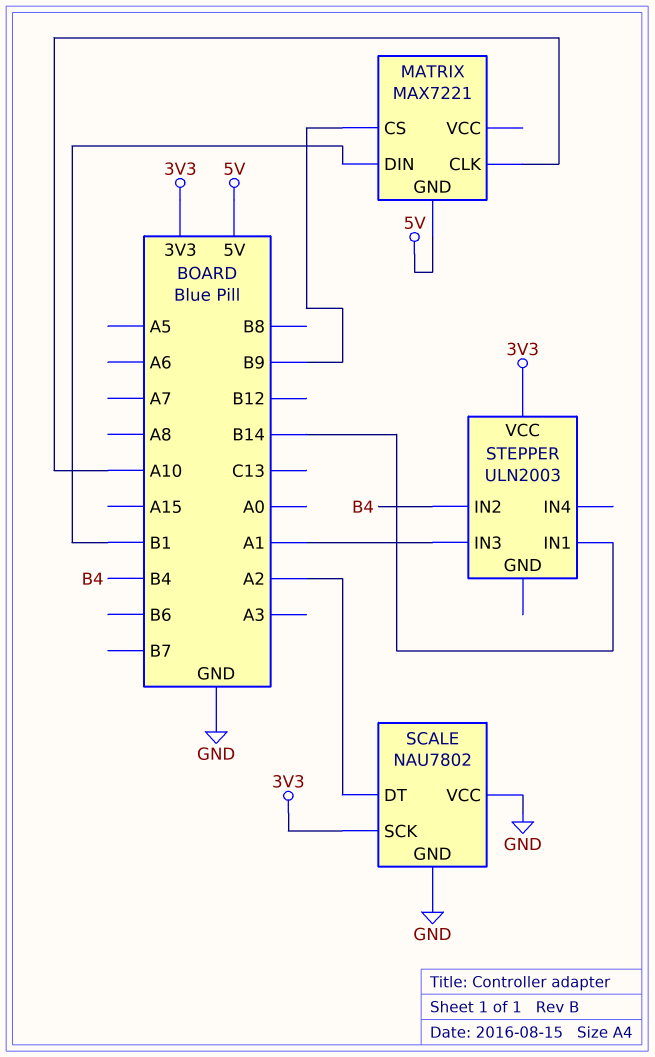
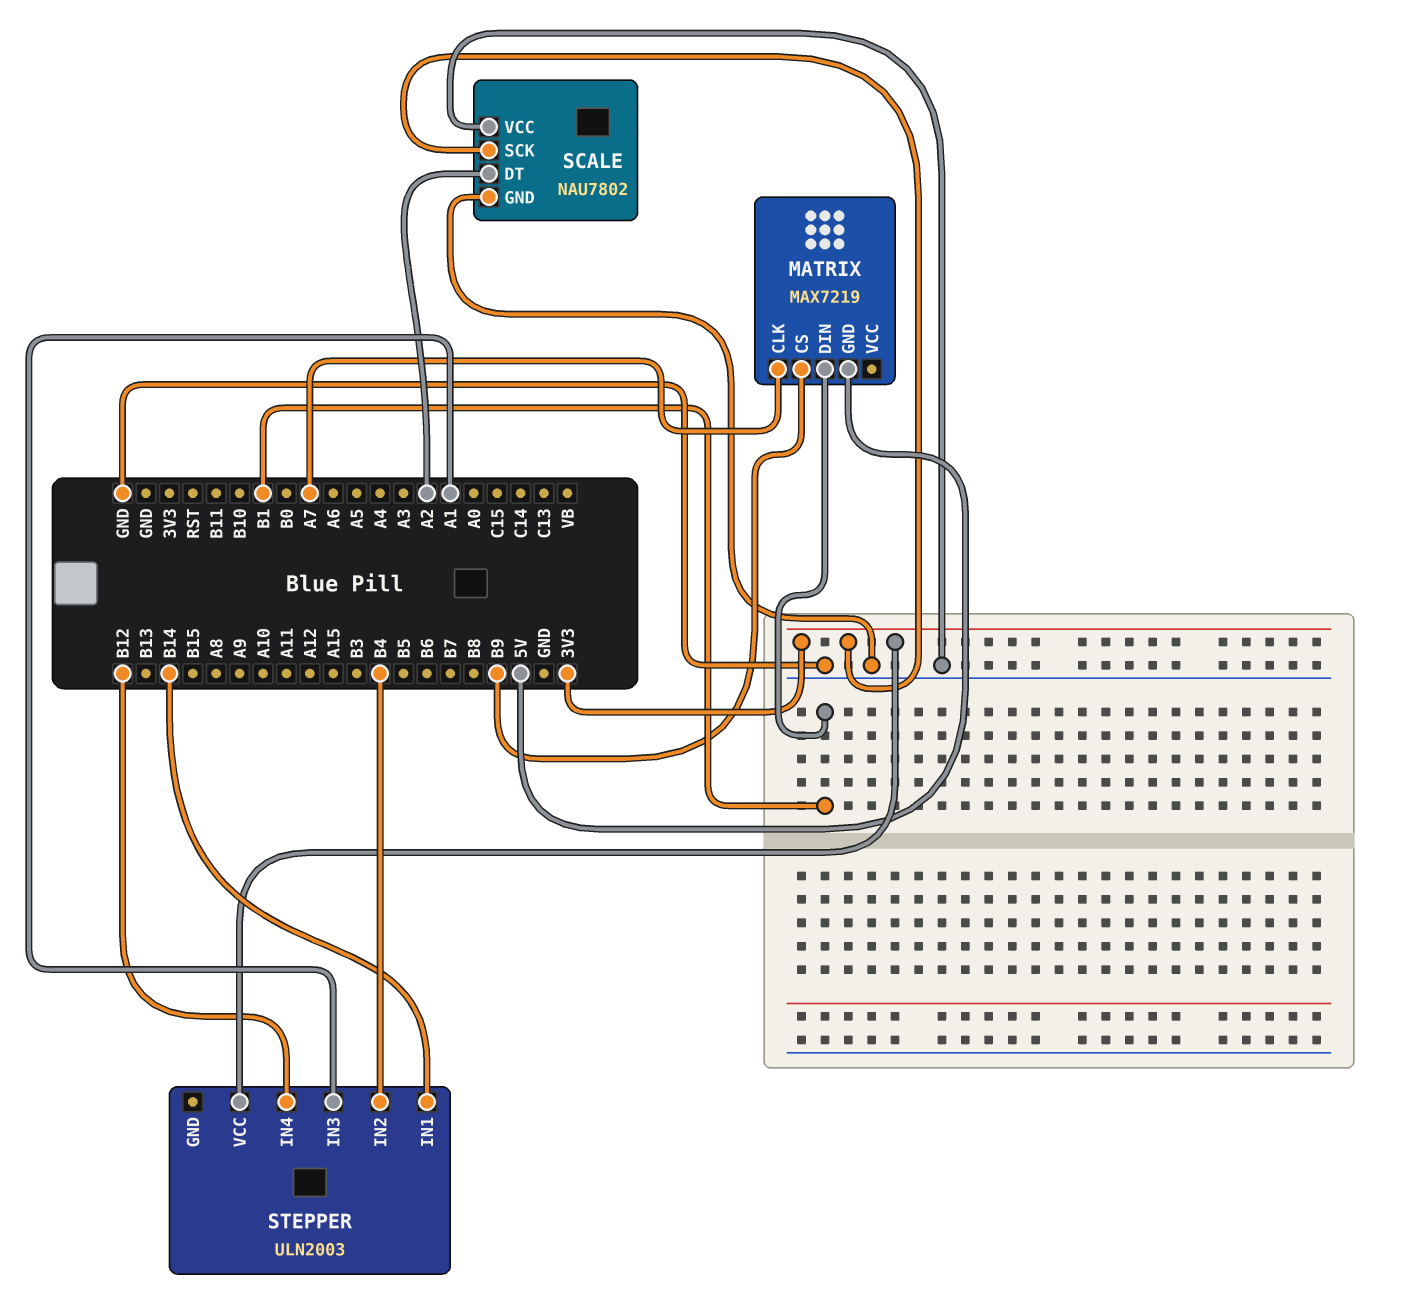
MATRIX: MAX7221 -> MAX7219
MATRIX pin CLK: A10 -> A7
STEPPER pin IN4: none -> B12

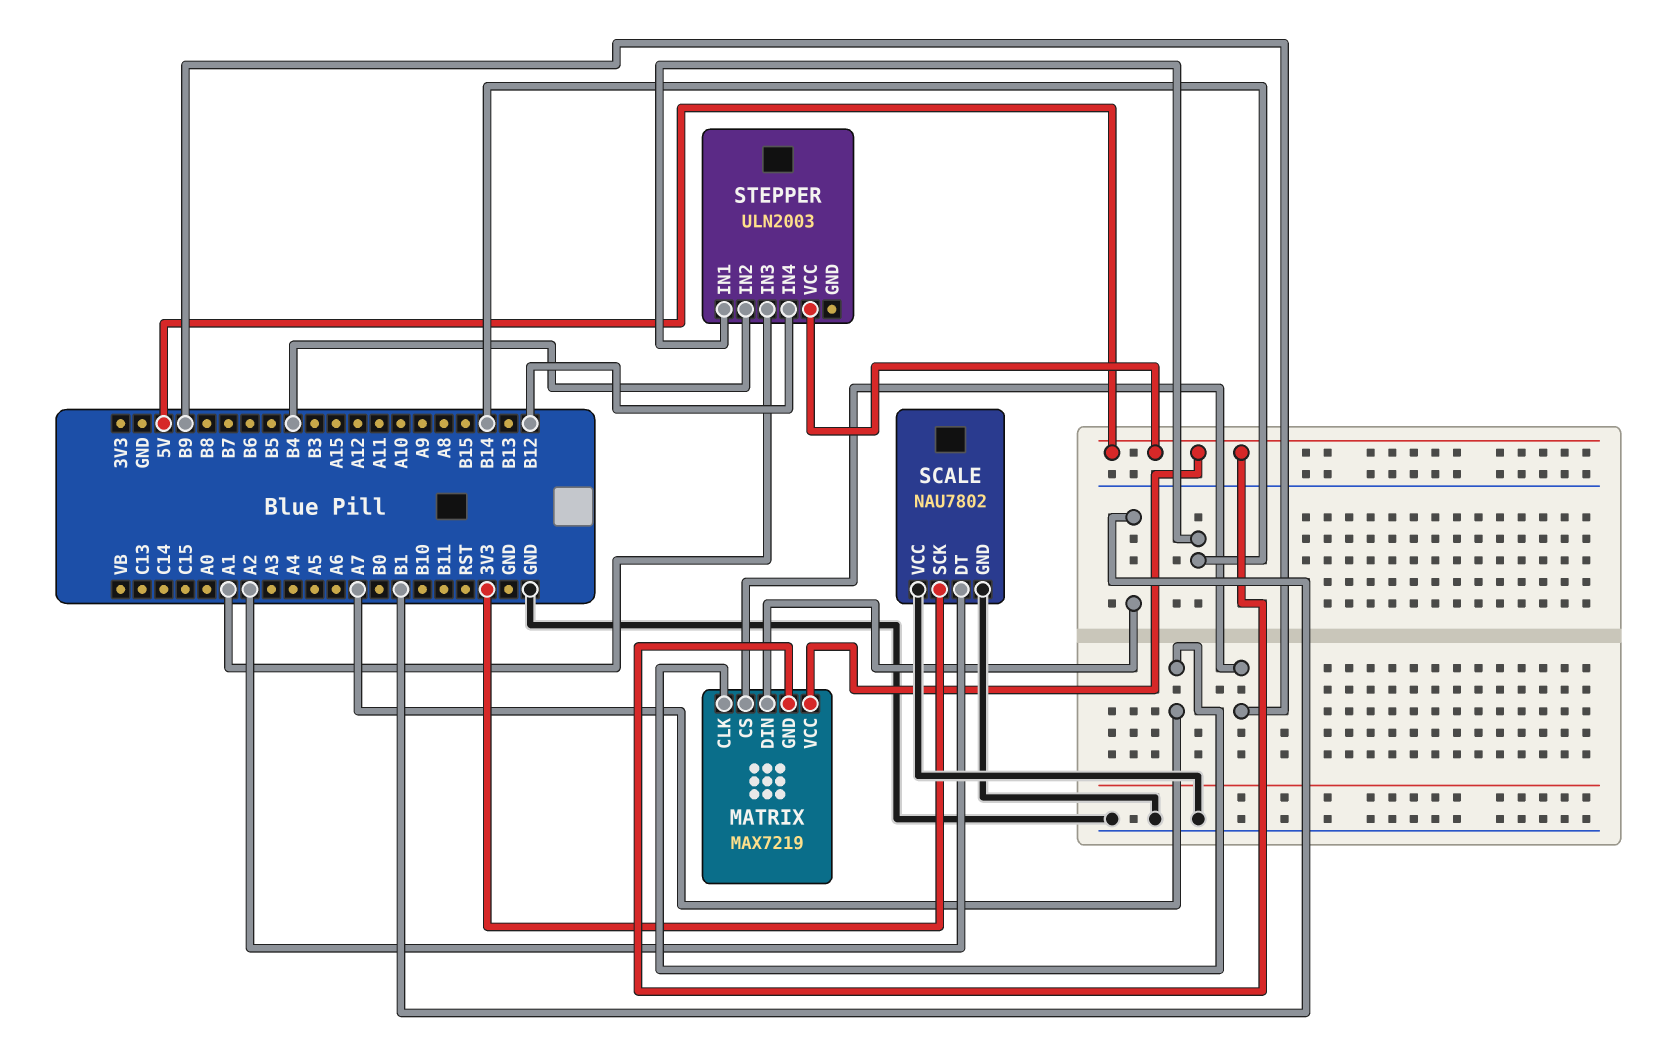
MATRIX pin VCC: none -> 5V
STEPPER pin VCC: 3V3 -> 5V

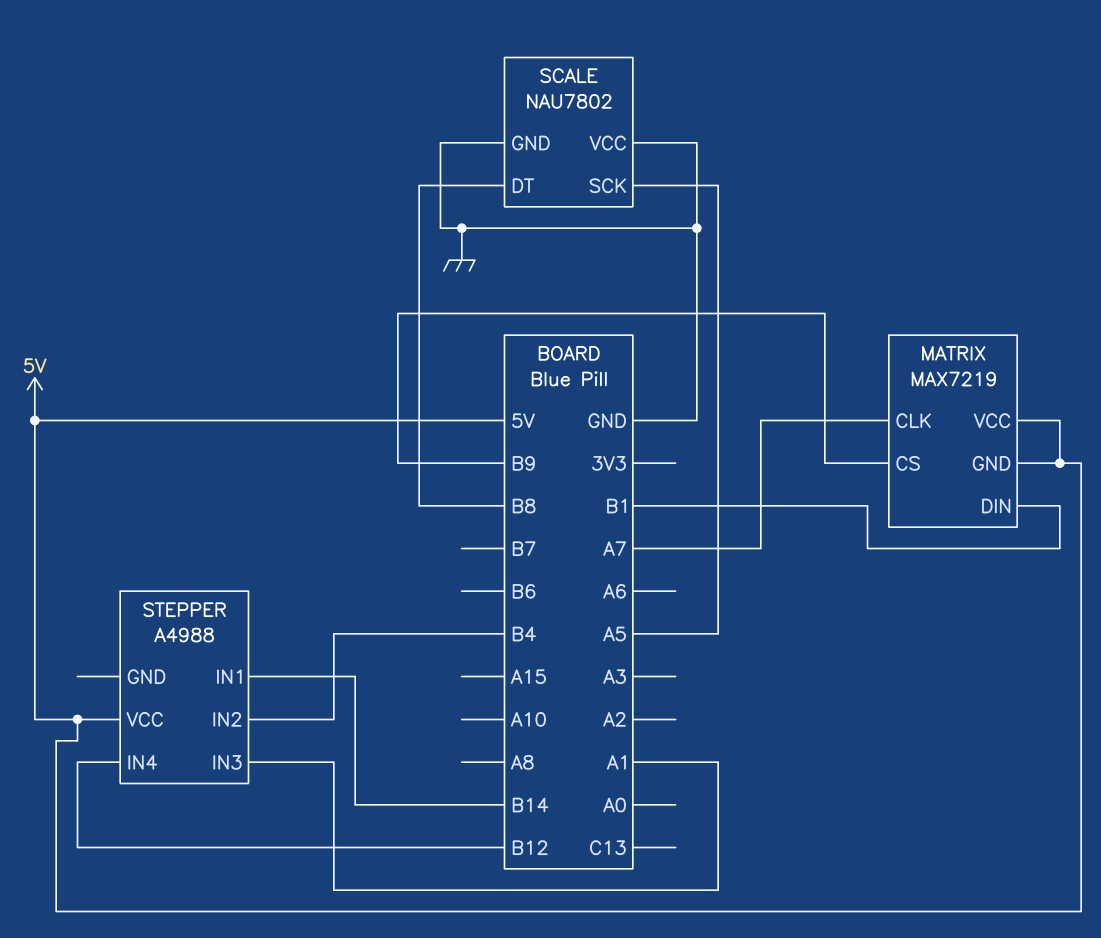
SCALE pin DT: A2 -> B8
SCALE pin SCK: 3V3 -> A5
STEPPER: ULN2003 -> A4988

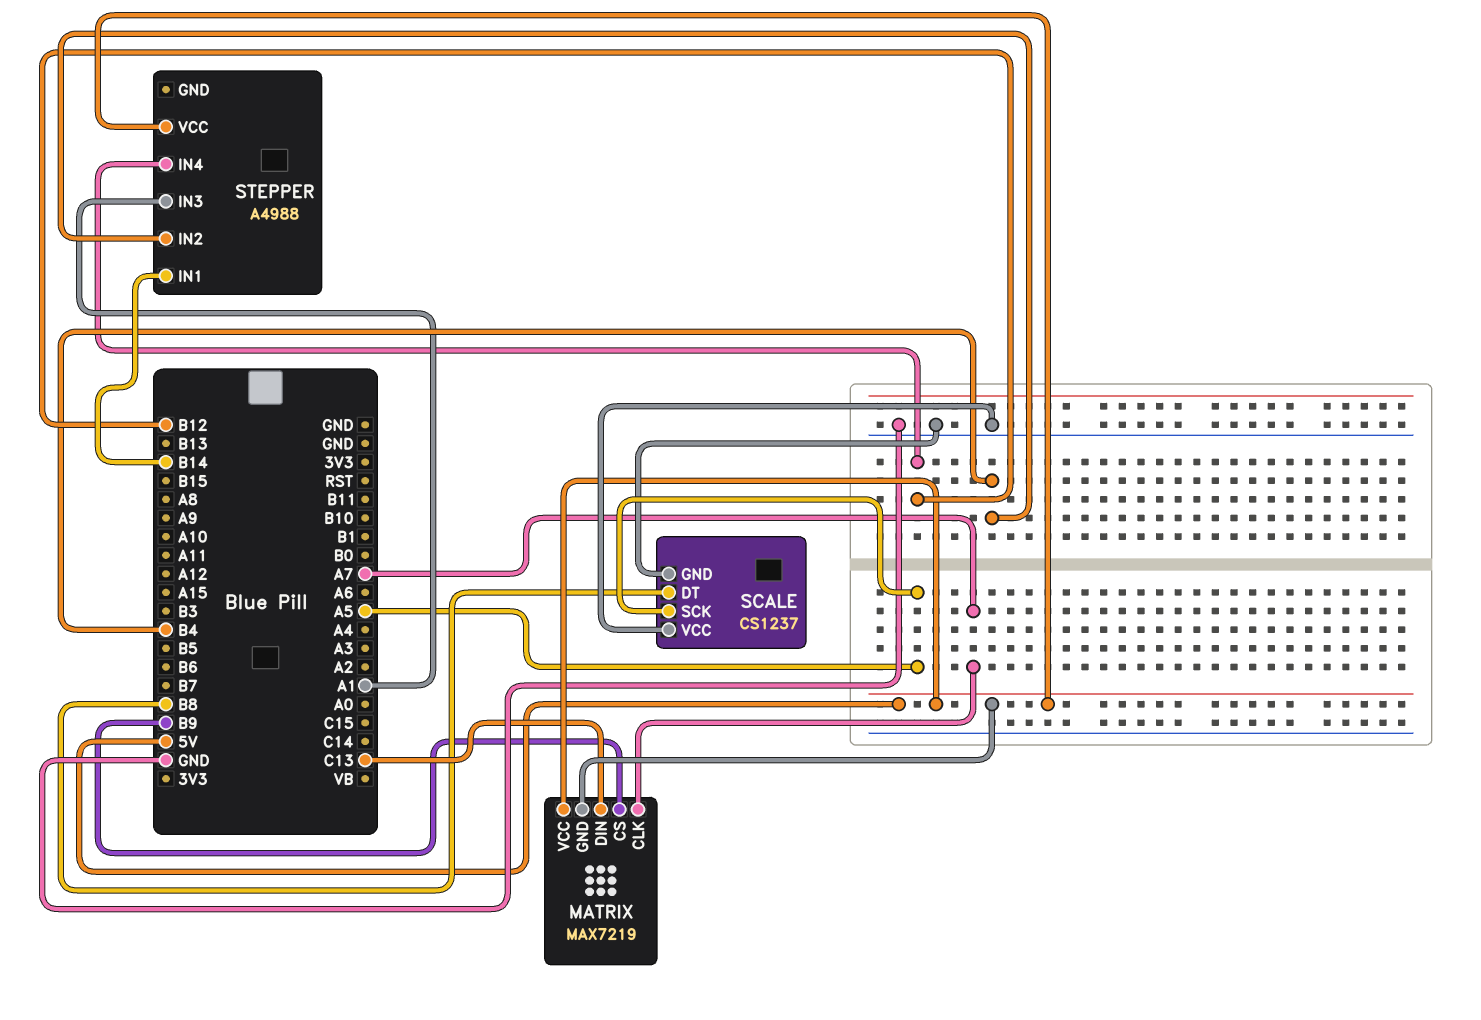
MATRIX pin DIN: B1 -> C13
SCALE: NAU7802 -> CS1237

